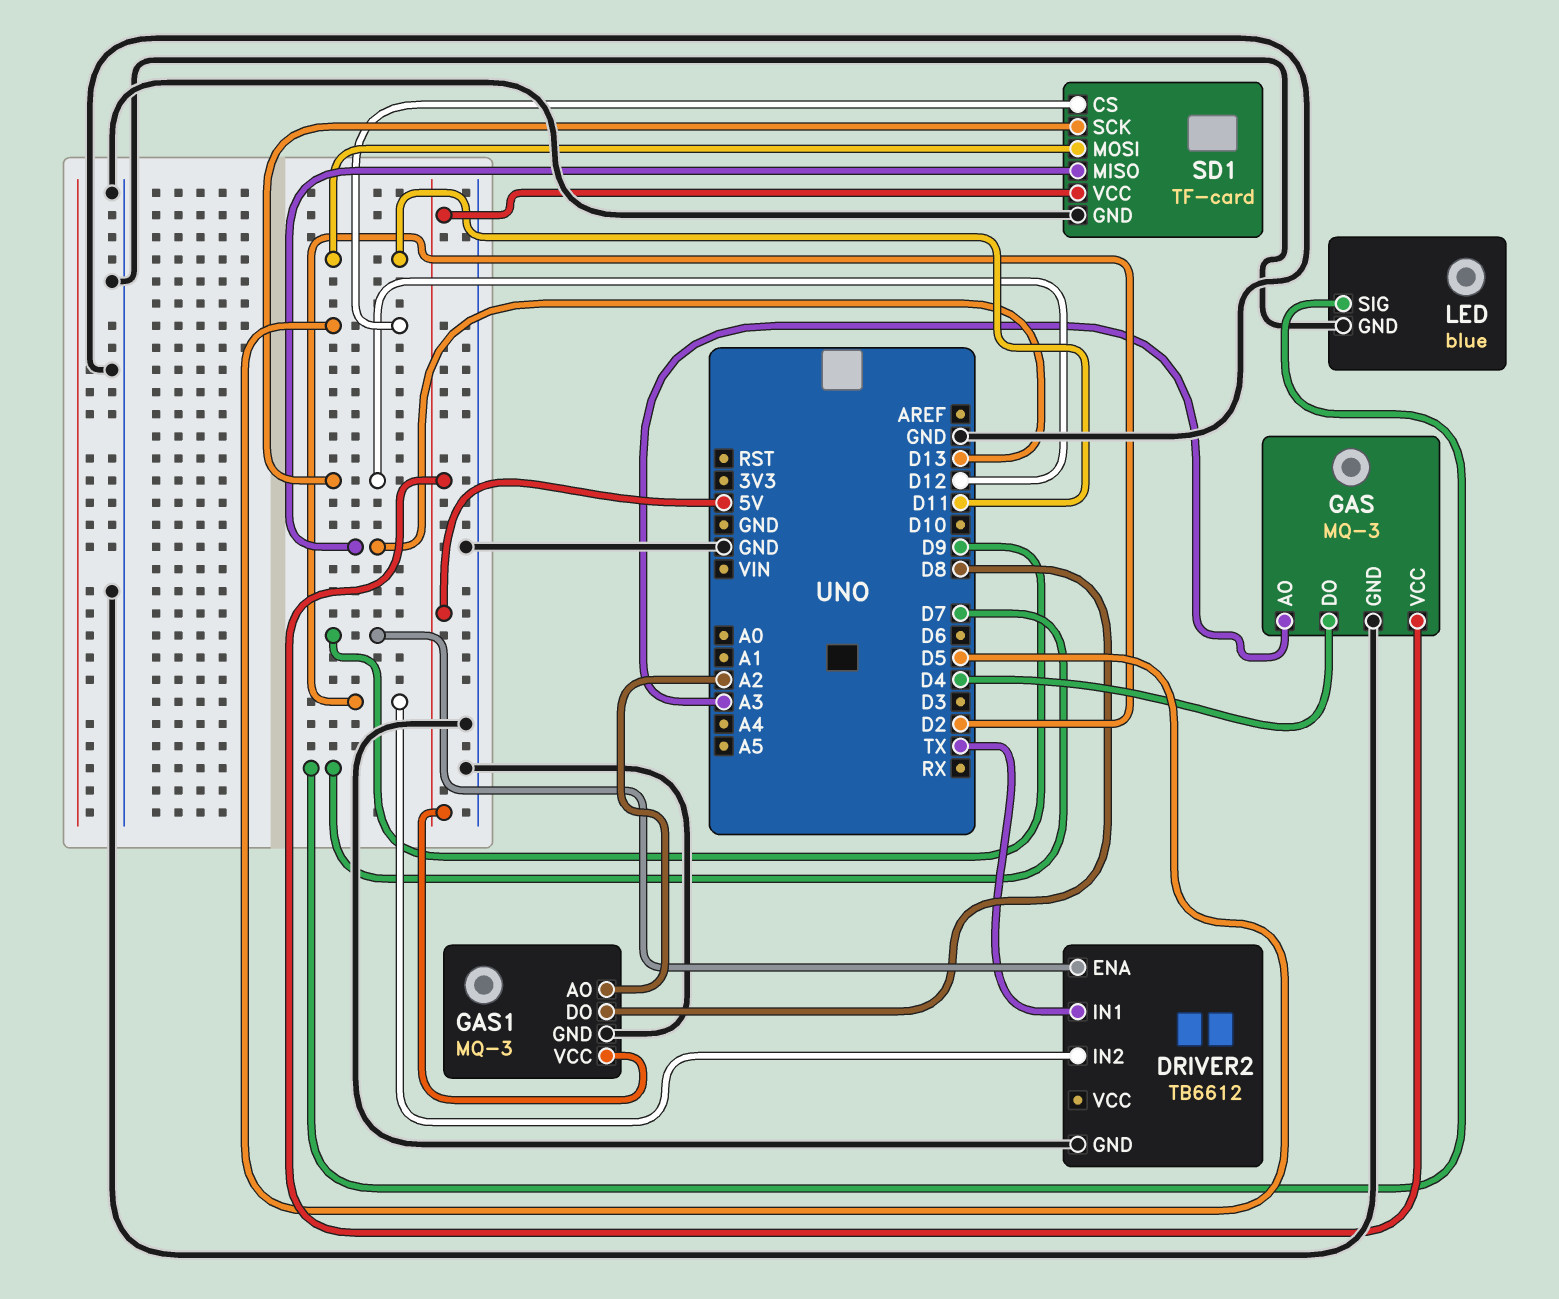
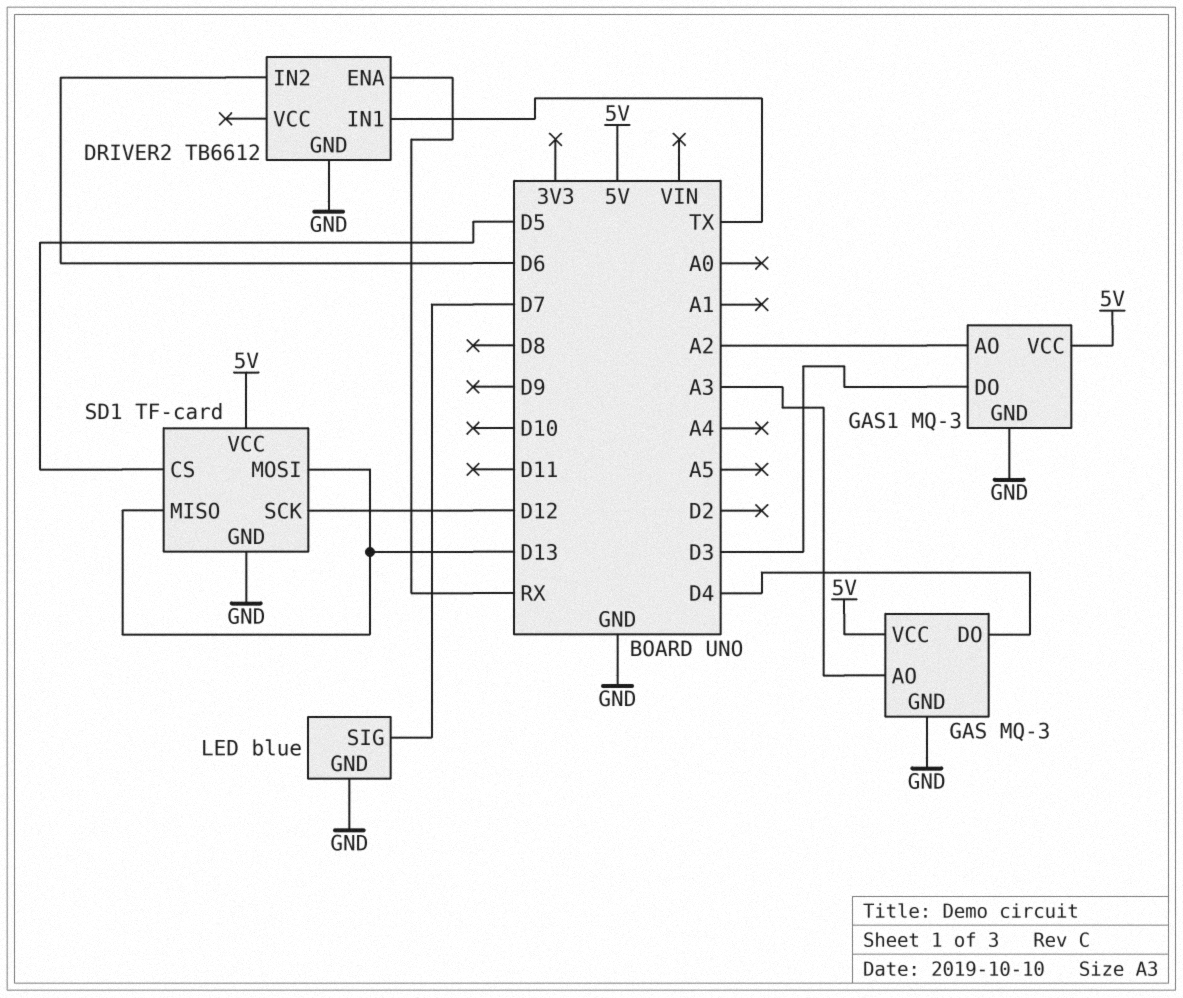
DRIVER2 pin ENA: D9 -> RX
DRIVER2 pin IN2: D2 -> D6
GAS1 pin DO: D8 -> D3
SD1 pin MOSI: D11 -> D13

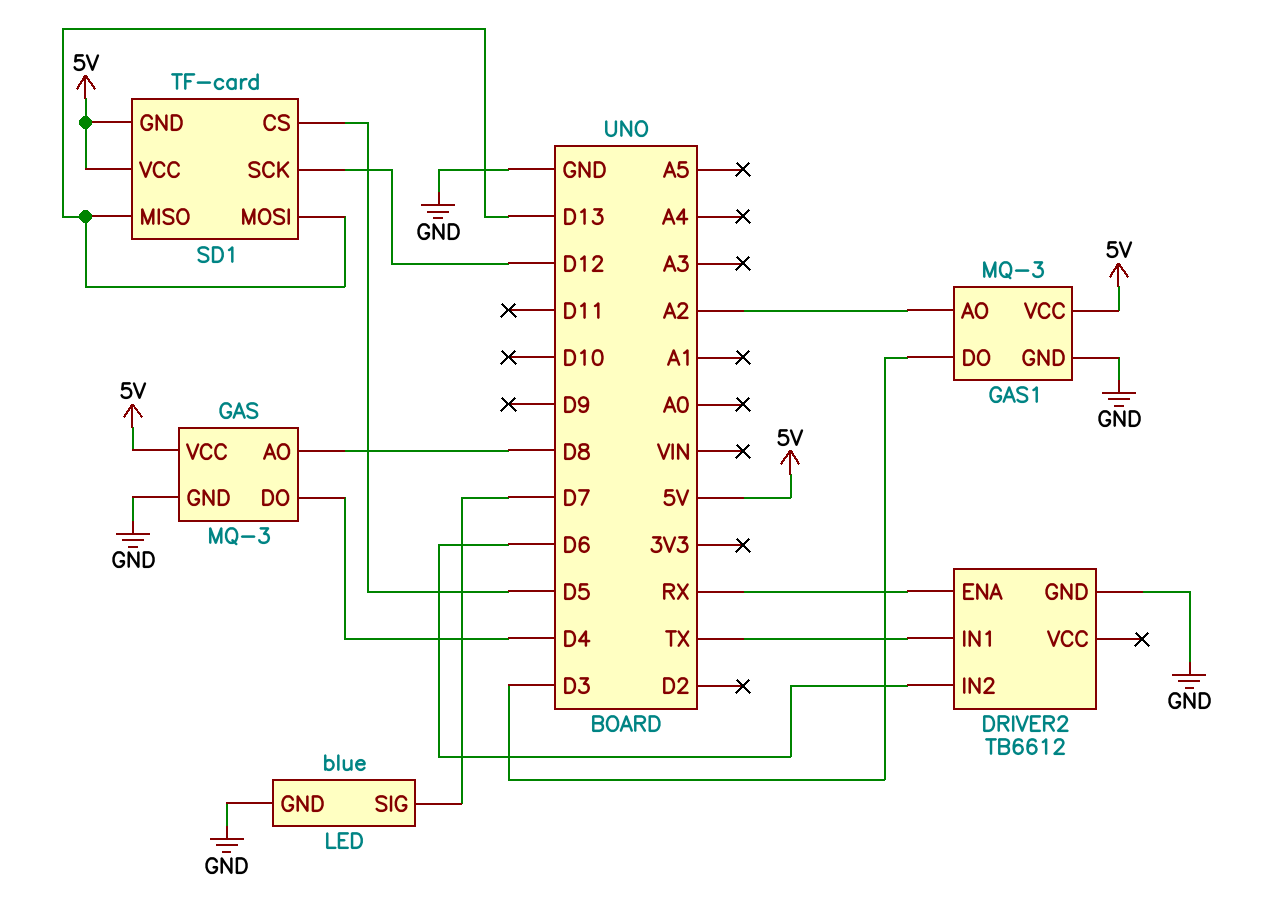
GAS pin AO: A3 -> D8
SD1 pin GND: GND -> 5V

